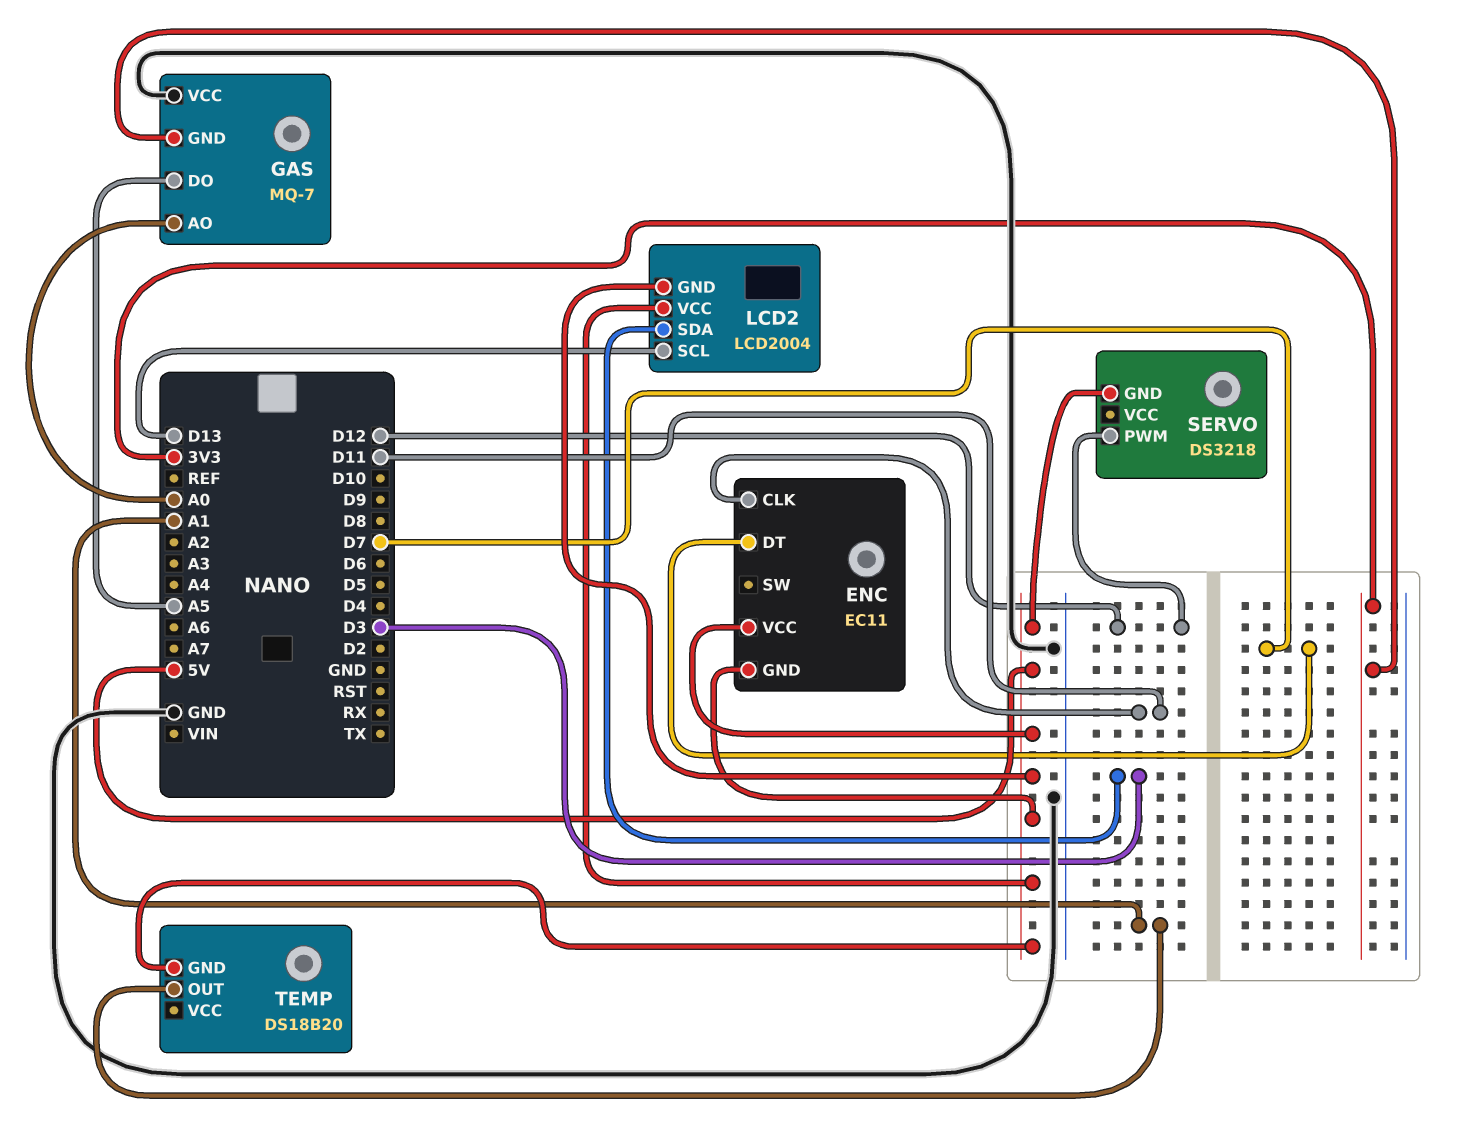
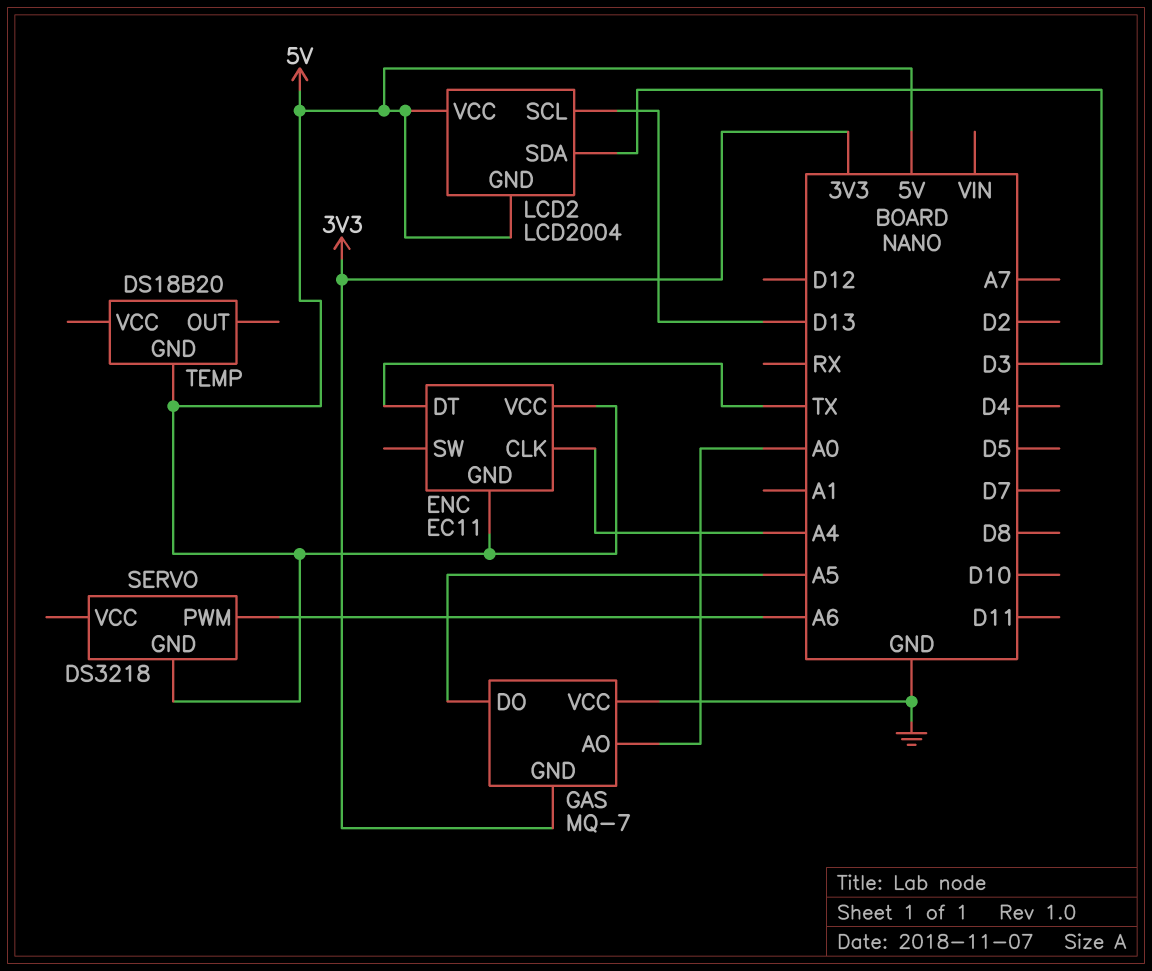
ENC pin CLK: D11 -> A4
ENC pin DT: D7 -> TX
SERVO pin PWM: D12 -> A6
TEMP pin OUT: A1 -> none

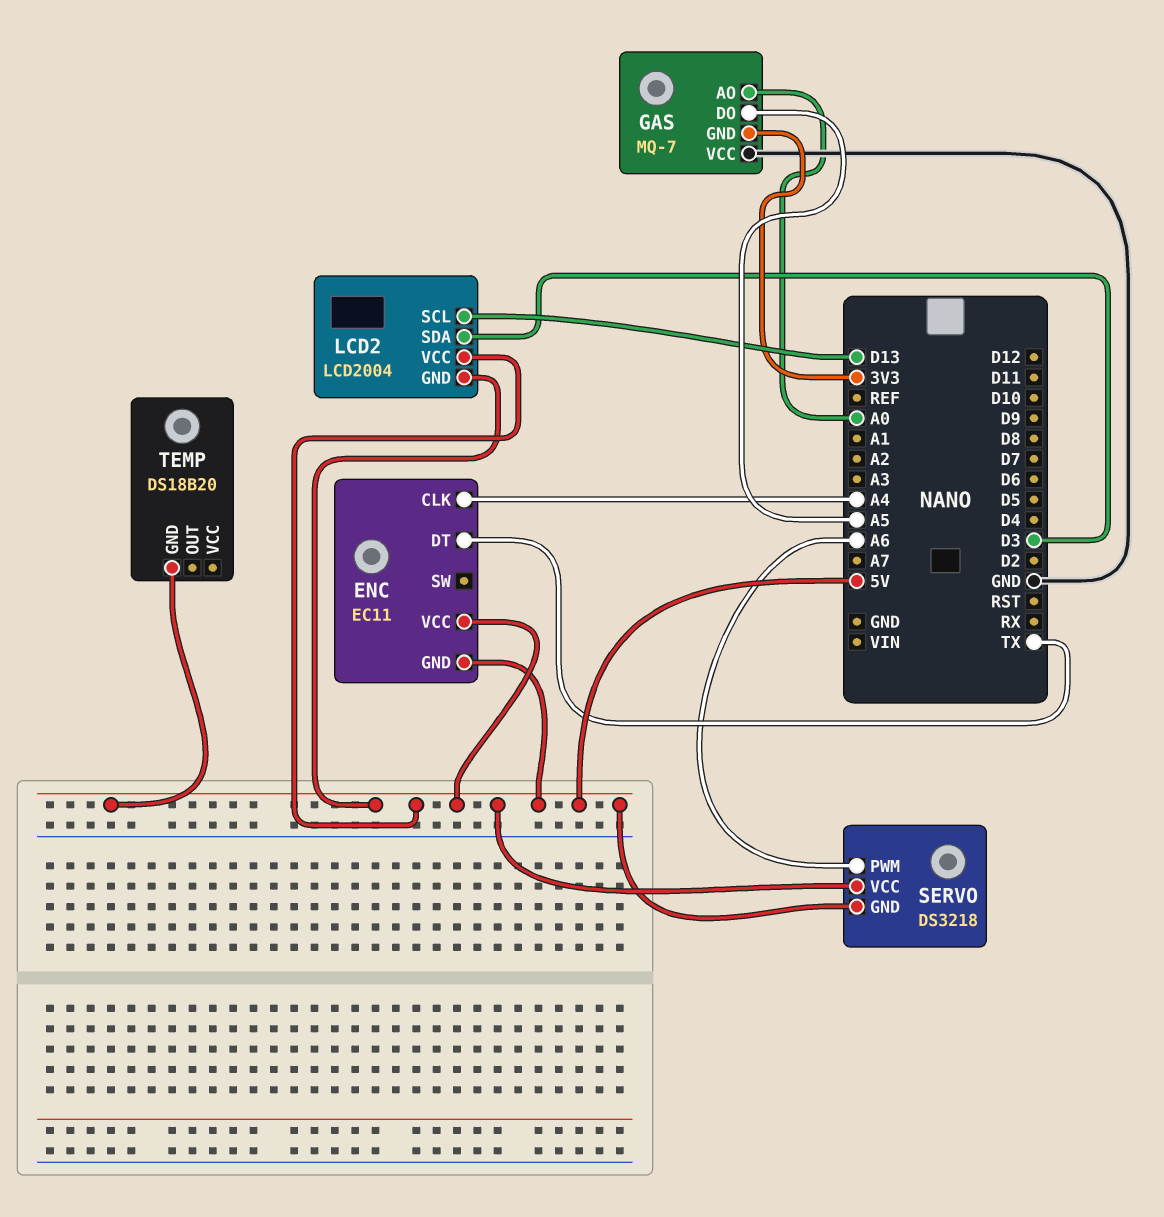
SERVO pin VCC: none -> 5V

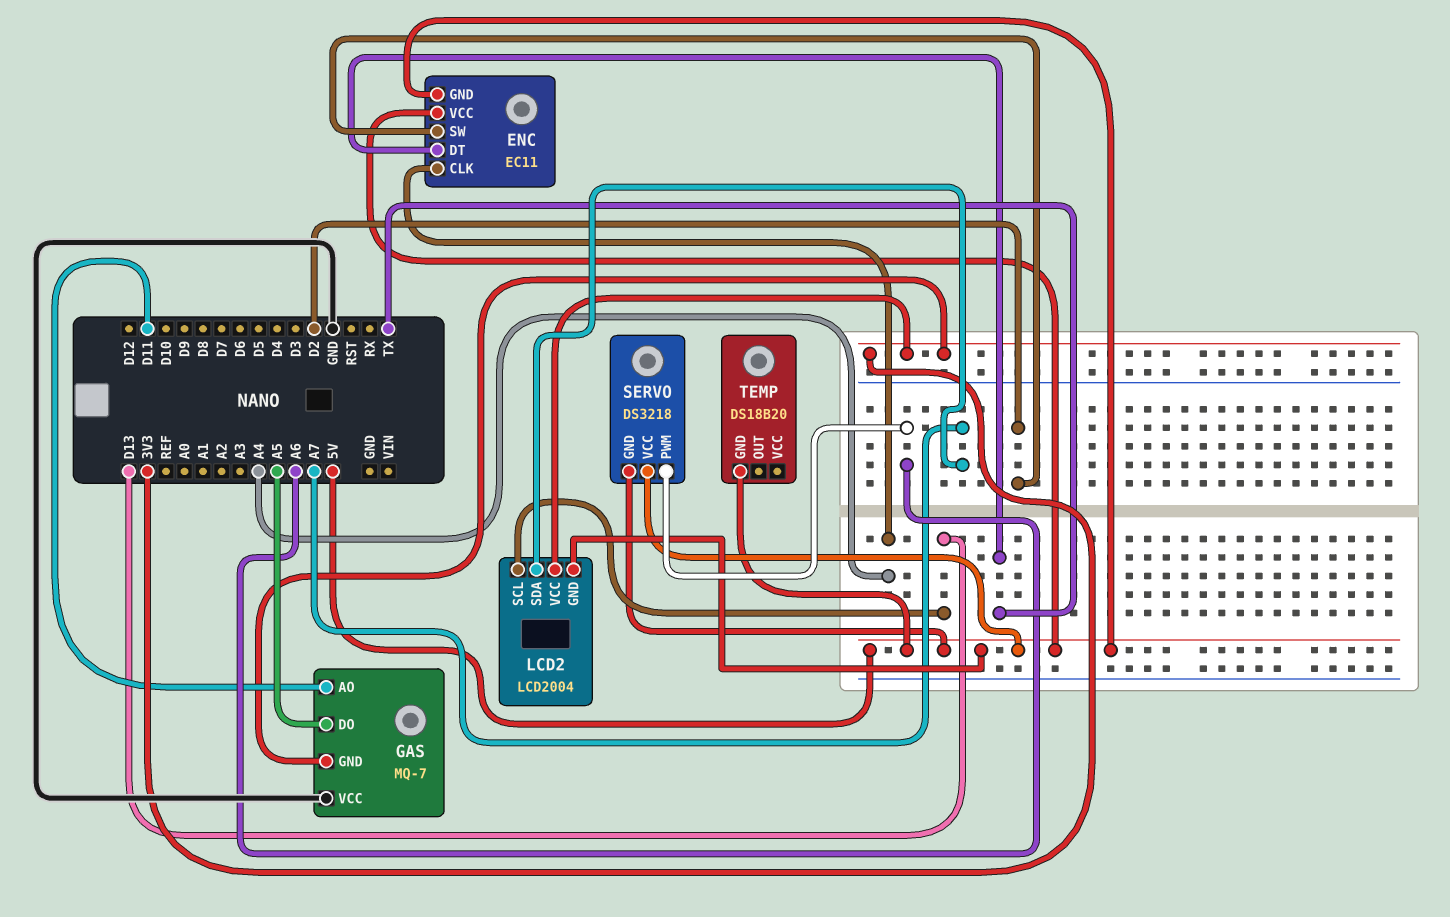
ENC pin SW: none -> D2
GAS pin AO: A0 -> D11
LCD2 pin SDA: D3 -> A7
LCD2 pin VCC: 5V -> 3V3

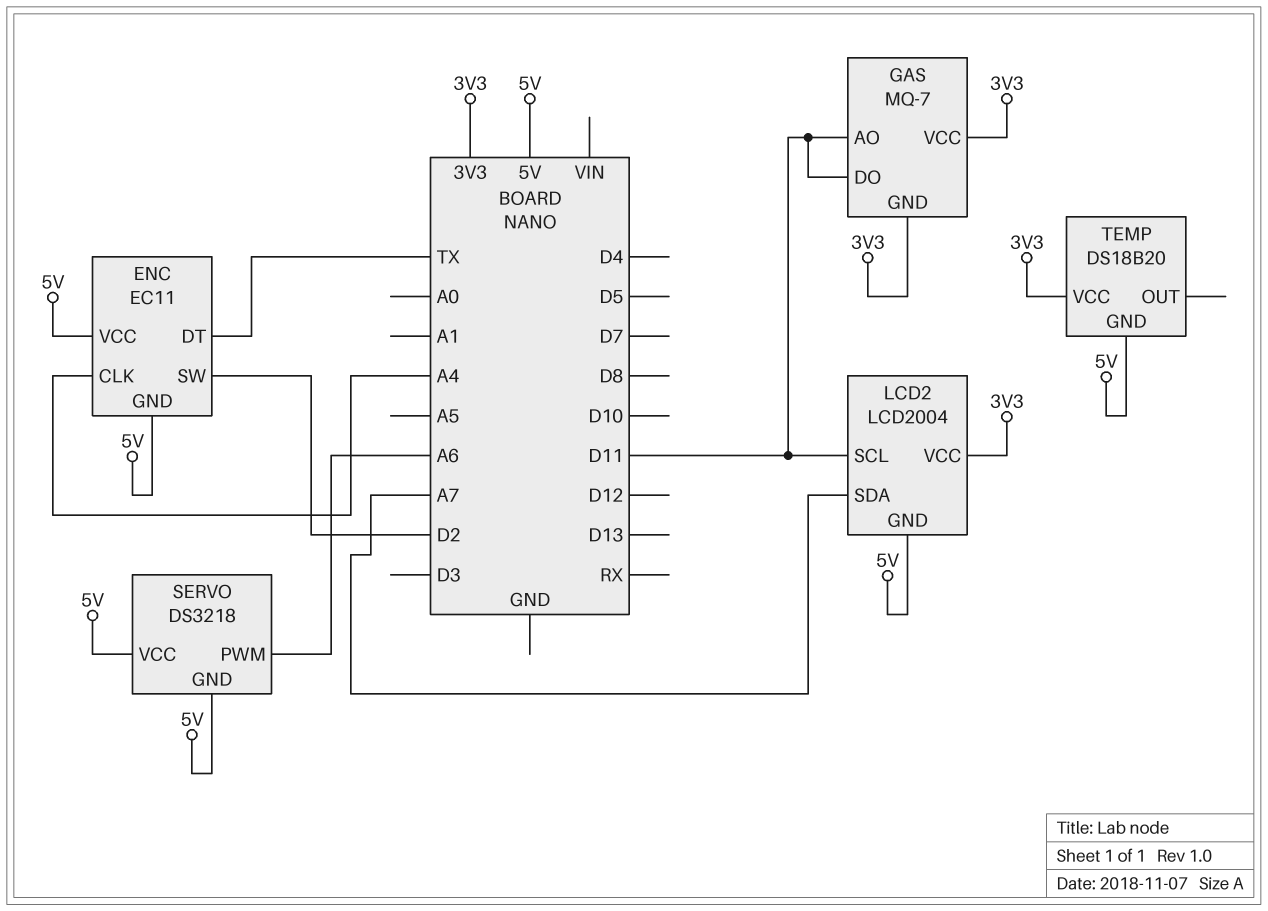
GAS pin DO: A5 -> D11
GAS pin VCC: GND -> 3V3
LCD2 pin SCL: D13 -> D11
TEMP pin VCC: none -> 3V3

